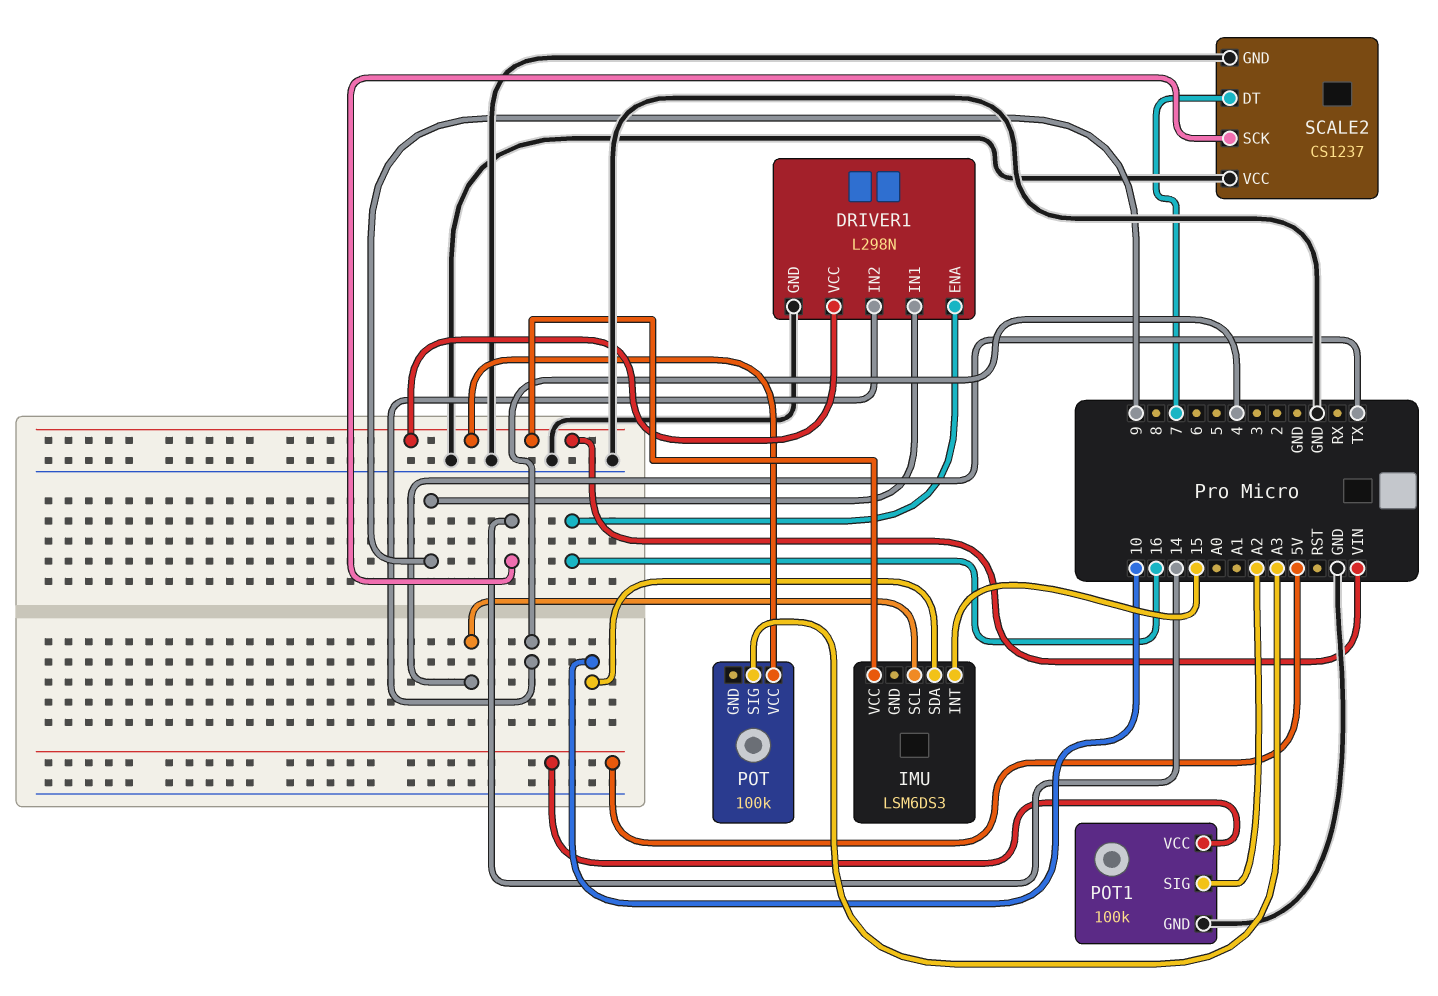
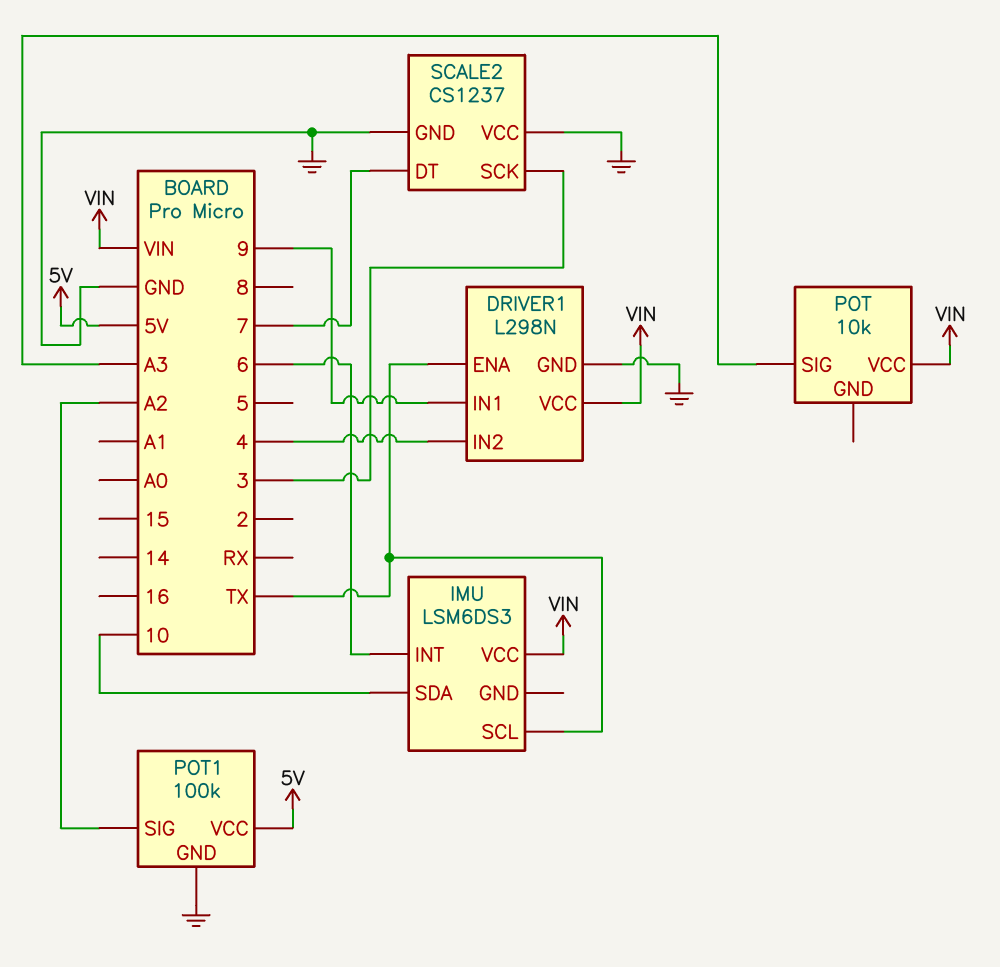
DRIVER1 pin ENA: 16 -> TX
IMU pin INT: 15 -> 6
POT: 100k -> 10k
SCALE2 pin SCK: 14 -> 3

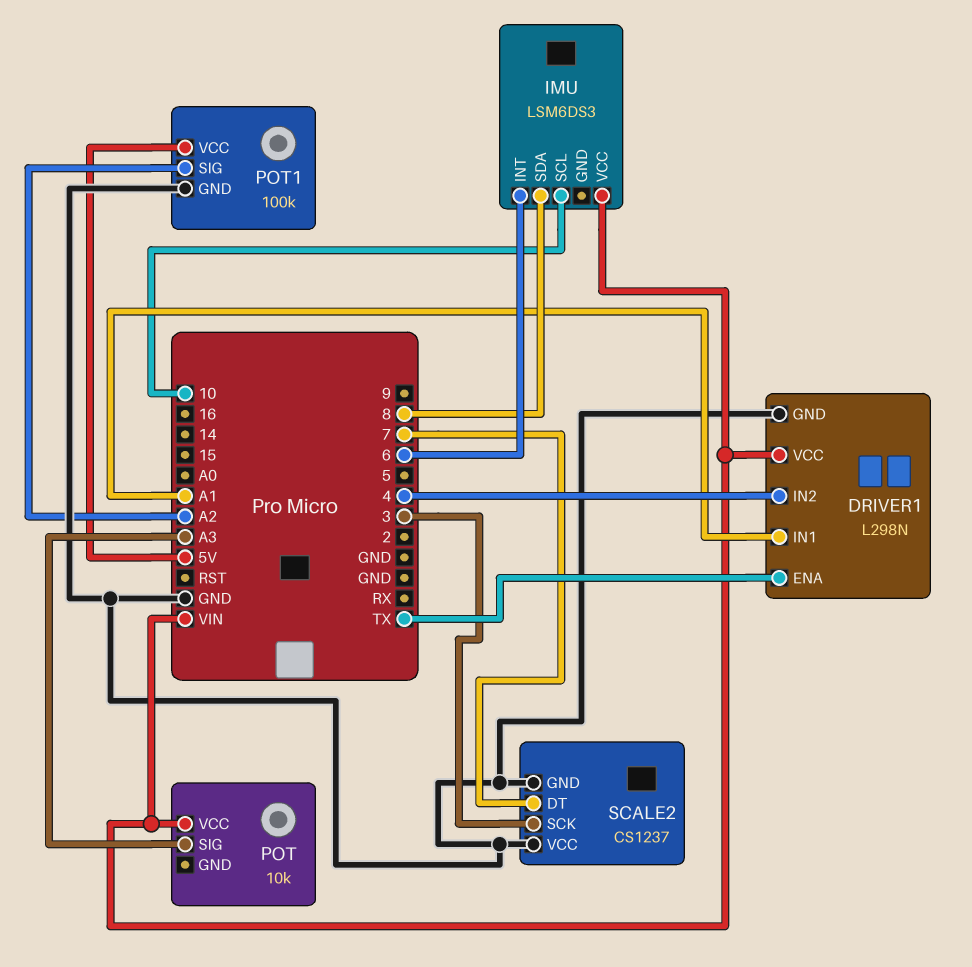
DRIVER1 pin IN1: 9 -> A1
IMU pin SCL: TX -> 10
IMU pin SDA: 10 -> 8

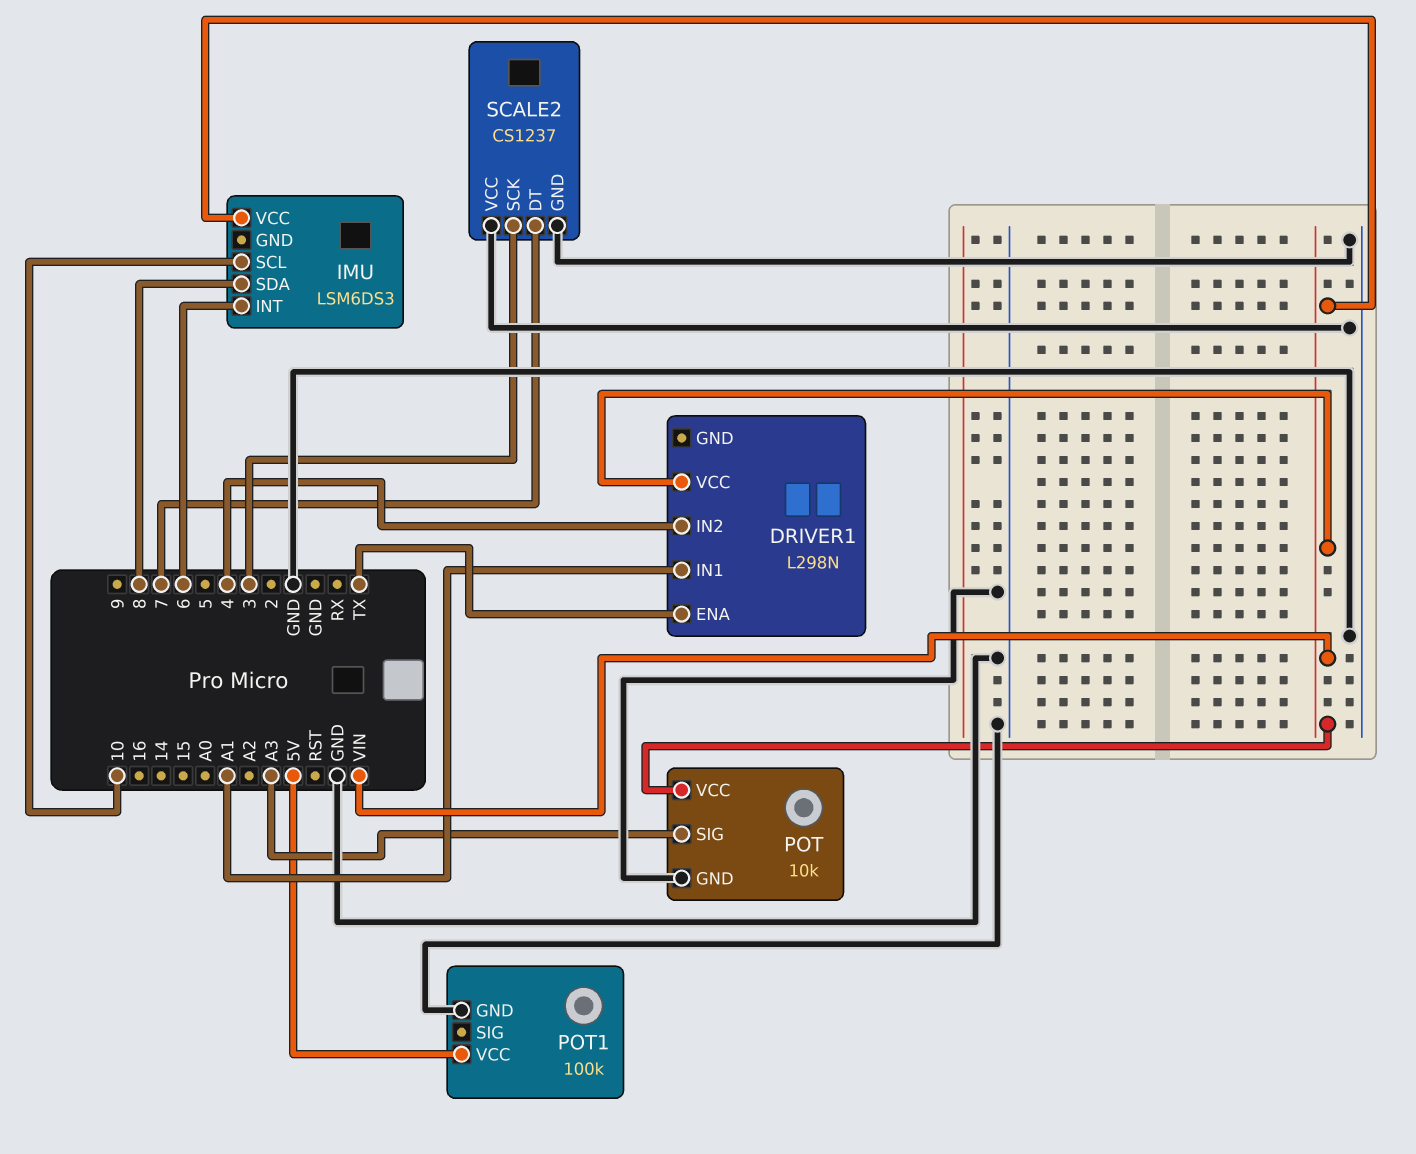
DRIVER1 pin GND: GND -> none
POT pin GND: none -> GND
POT1 pin SIG: A2 -> none

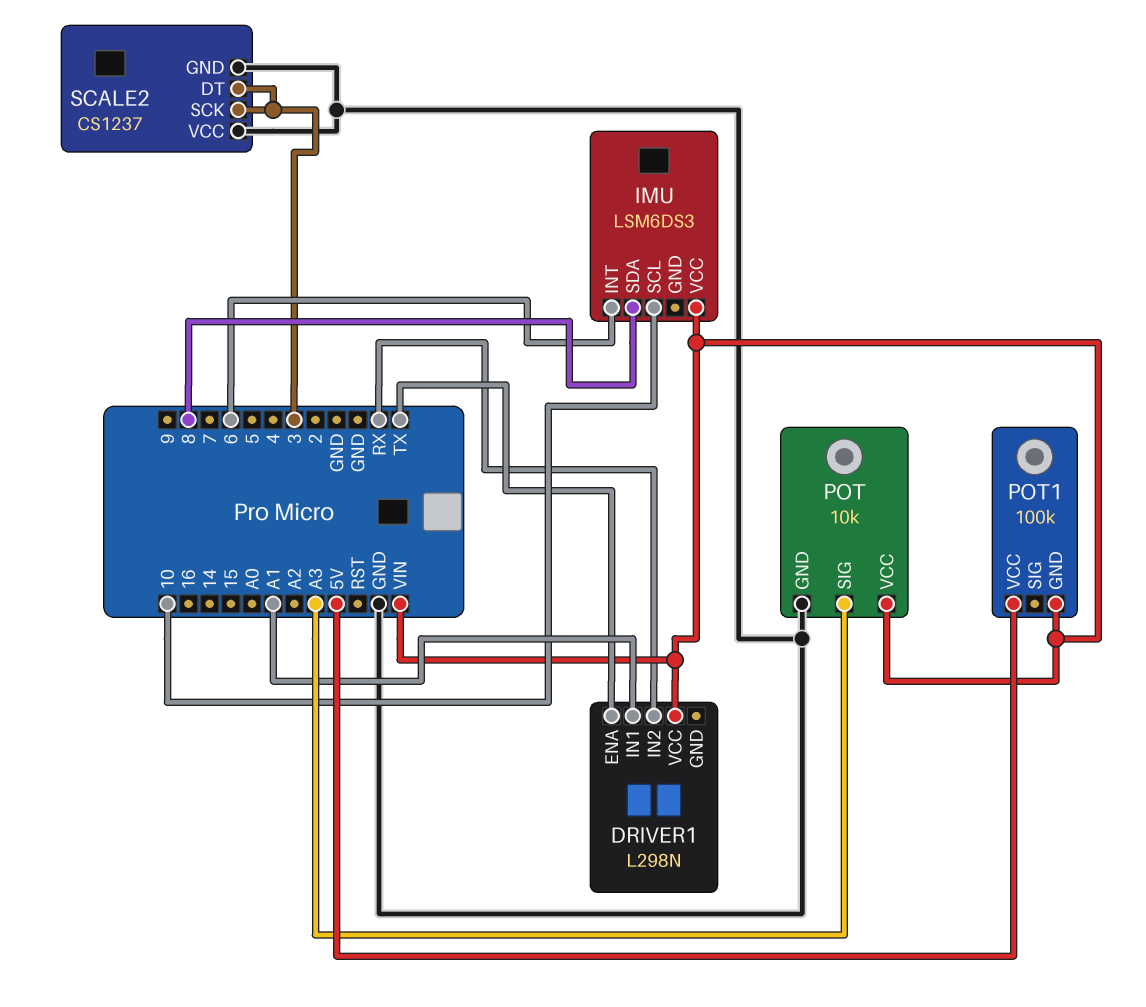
DRIVER1 pin IN2: 4 -> RX
POT1 pin GND: GND -> VIN
SCALE2 pin DT: 7 -> 3

